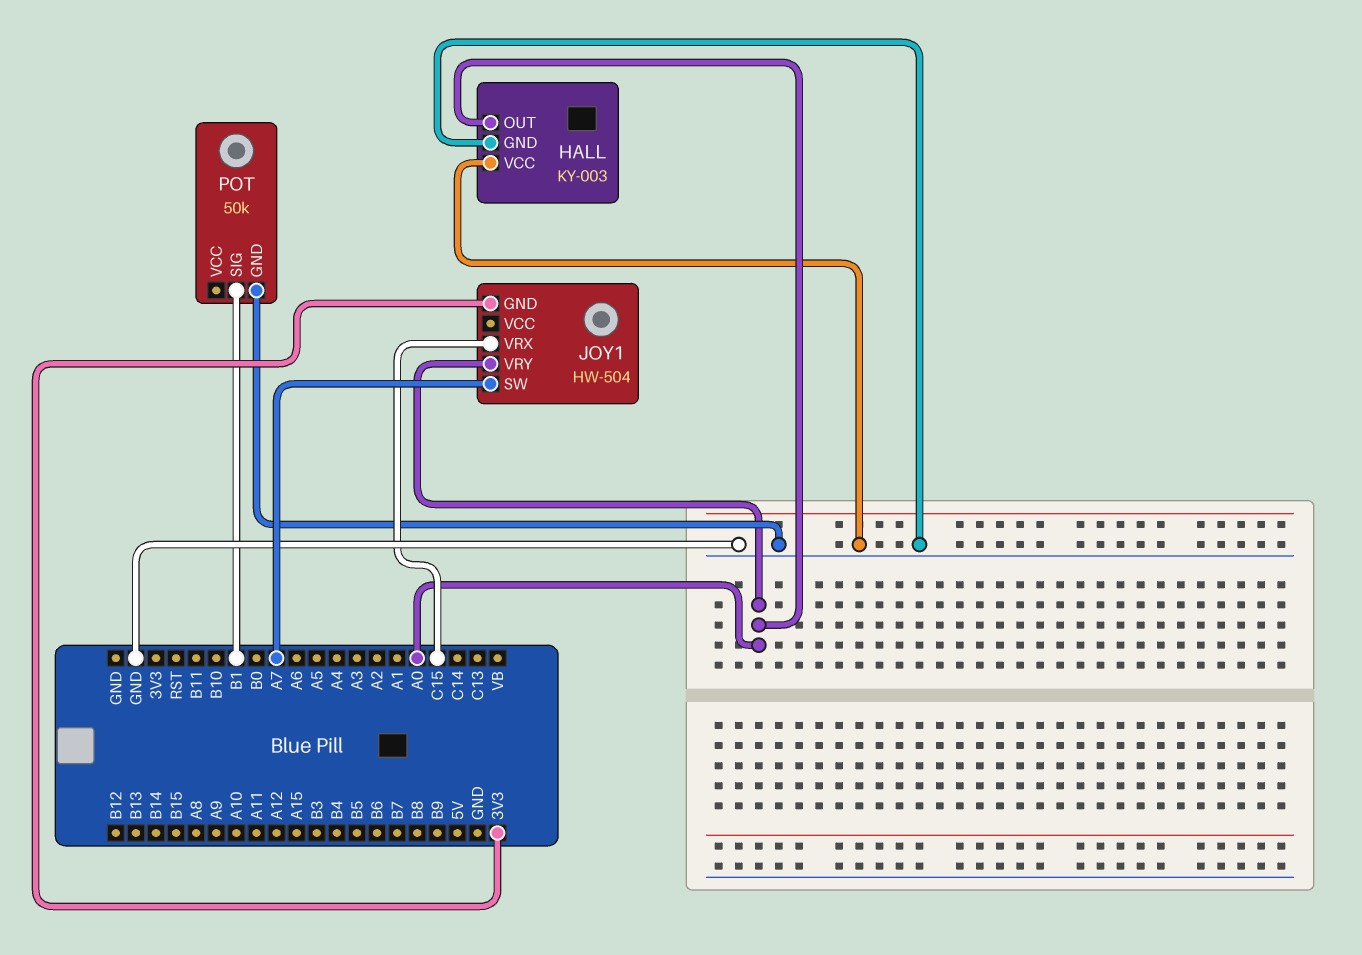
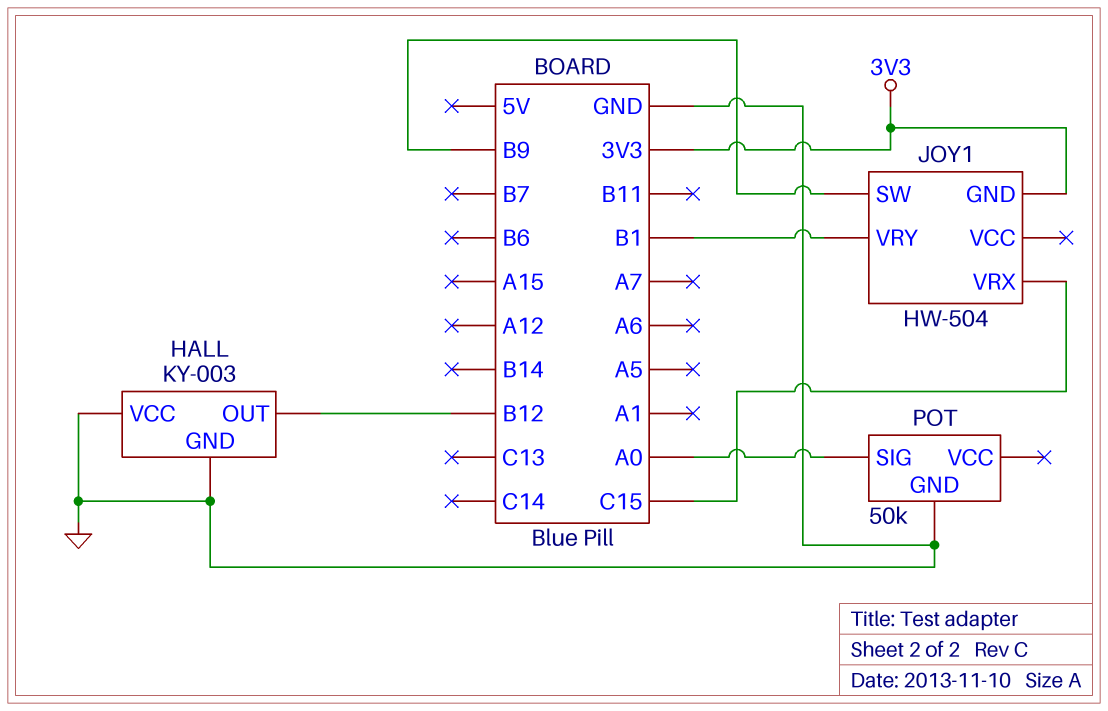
HALL pin OUT: A0 -> B12
JOY1 pin SW: A7 -> B9
JOY1 pin VRY: A0 -> B1
POT pin SIG: B1 -> A0

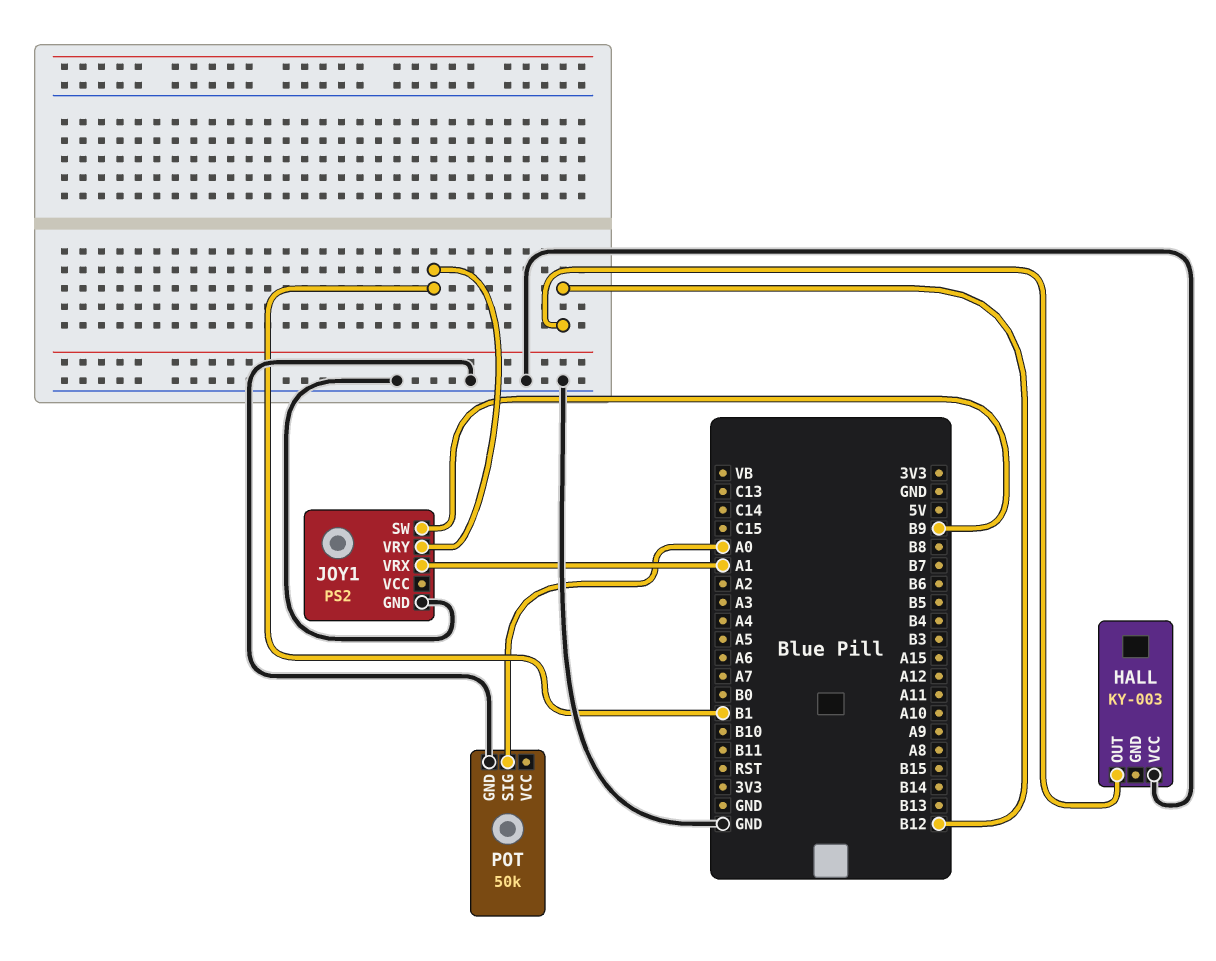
HALL pin GND: GND -> none
JOY1: HW-504 -> PS2
JOY1 pin GND: 3V3 -> GND
JOY1 pin VRX: C15 -> A1

